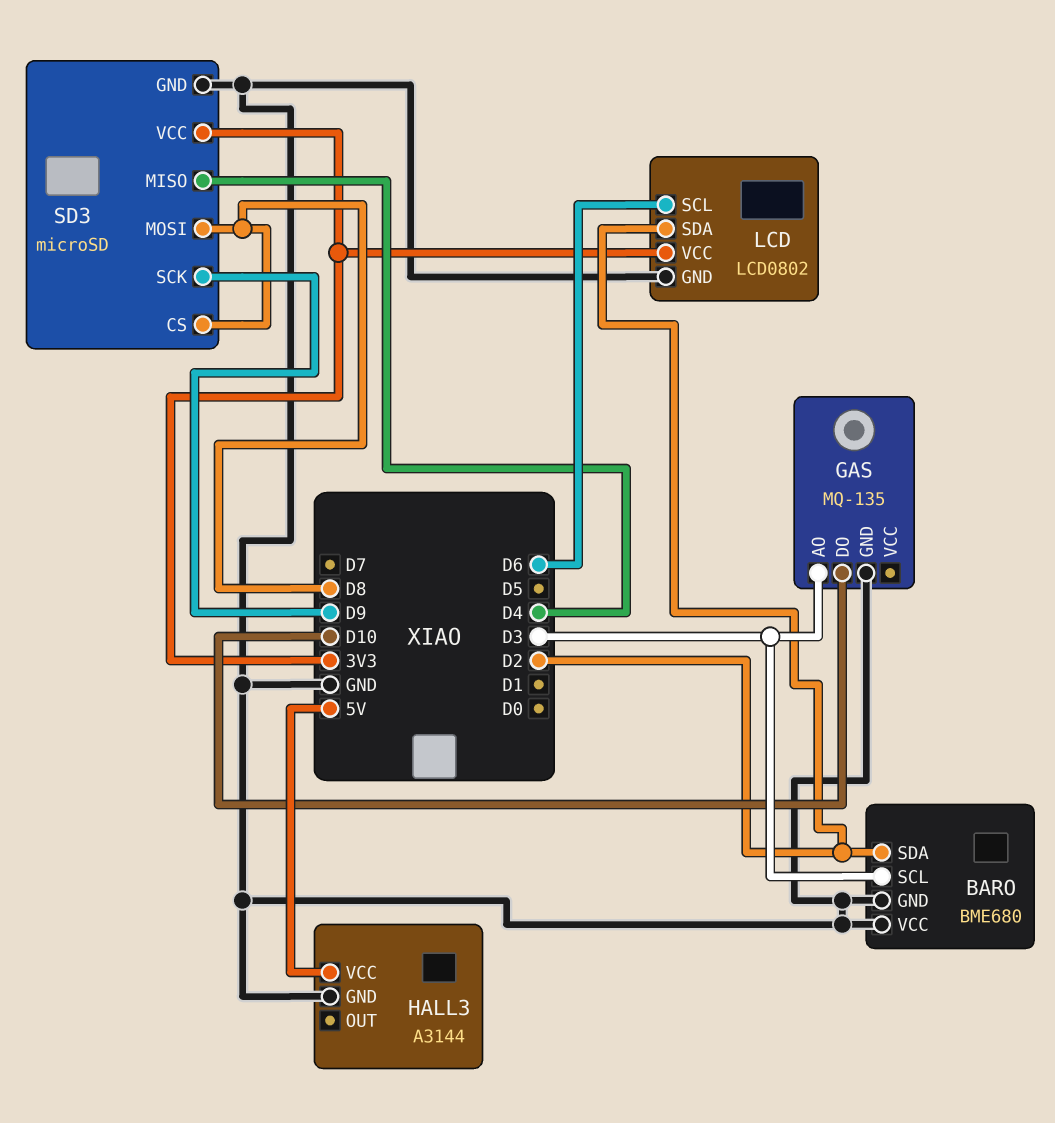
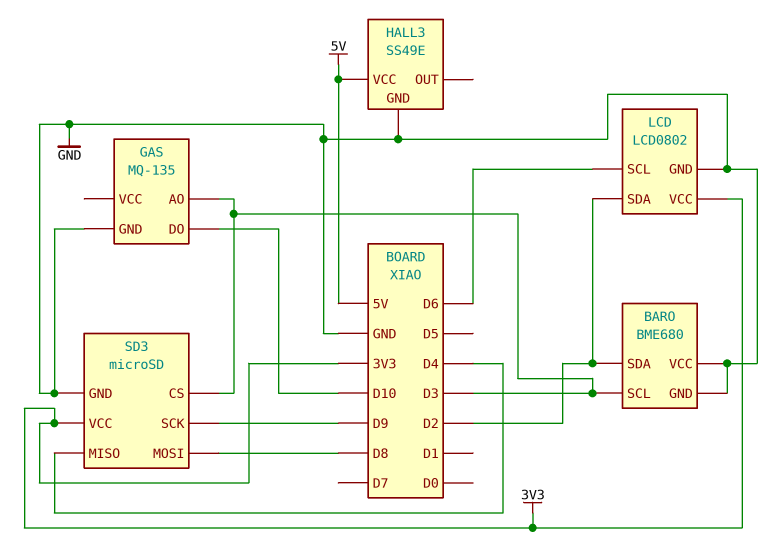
HALL3: A3144 -> SS49E
SD3 pin CS: D8 -> D3

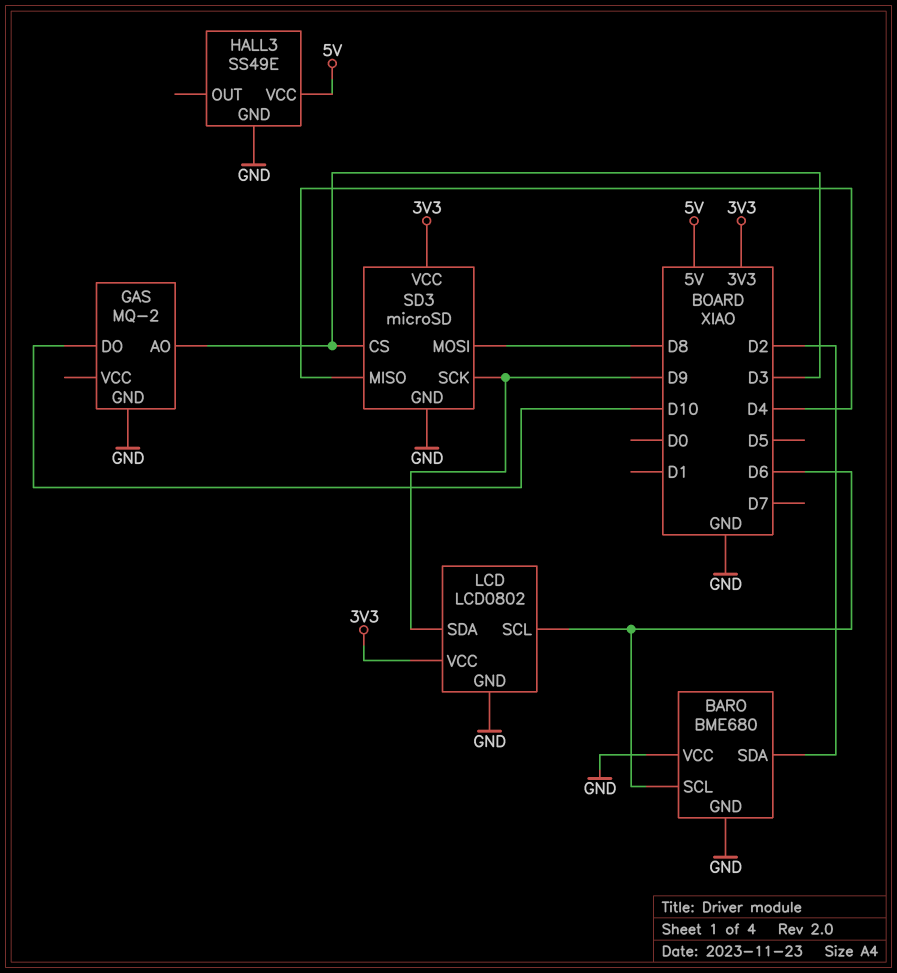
BARO pin SCL: D3 -> D6
GAS: MQ-135 -> MQ-2
LCD pin SDA: D2 -> D9

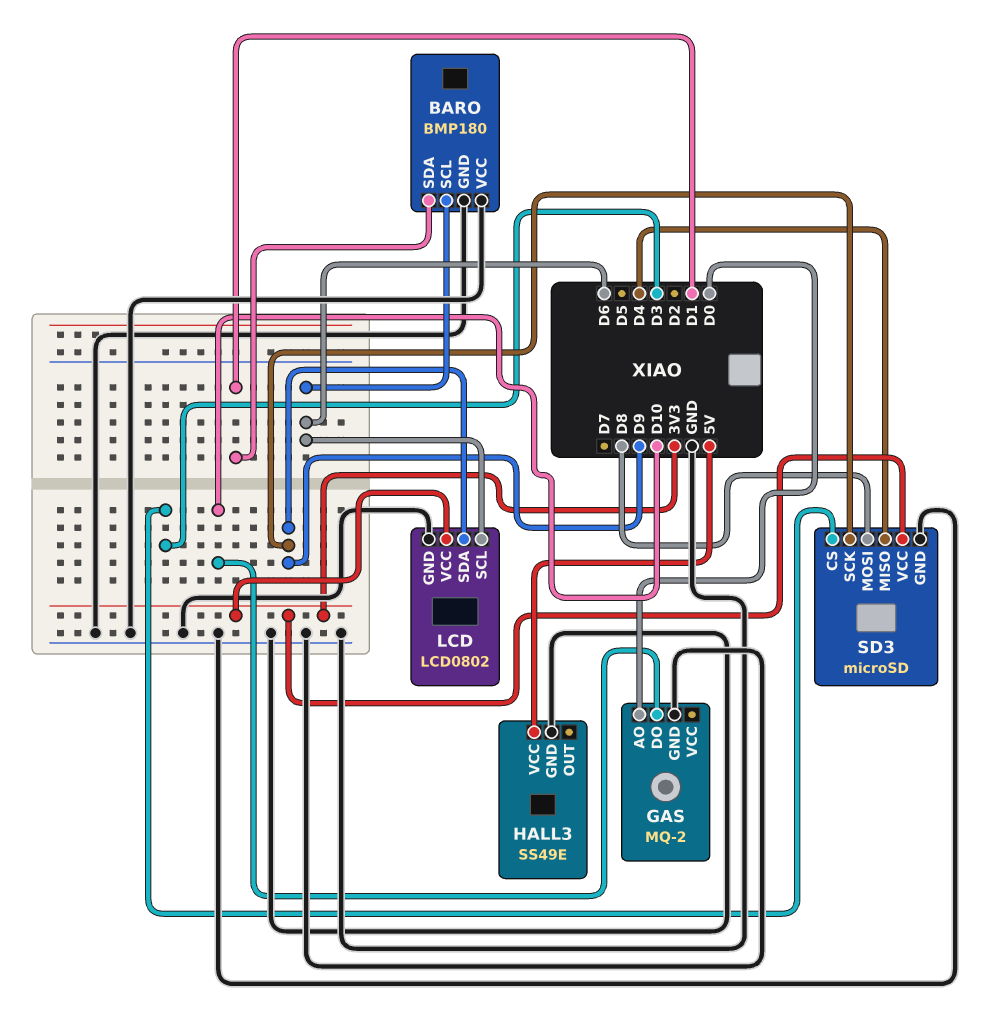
BARO: BME680 -> BMP180
BARO pin SDA: D2 -> D1
GAS pin AO: D3 -> D0

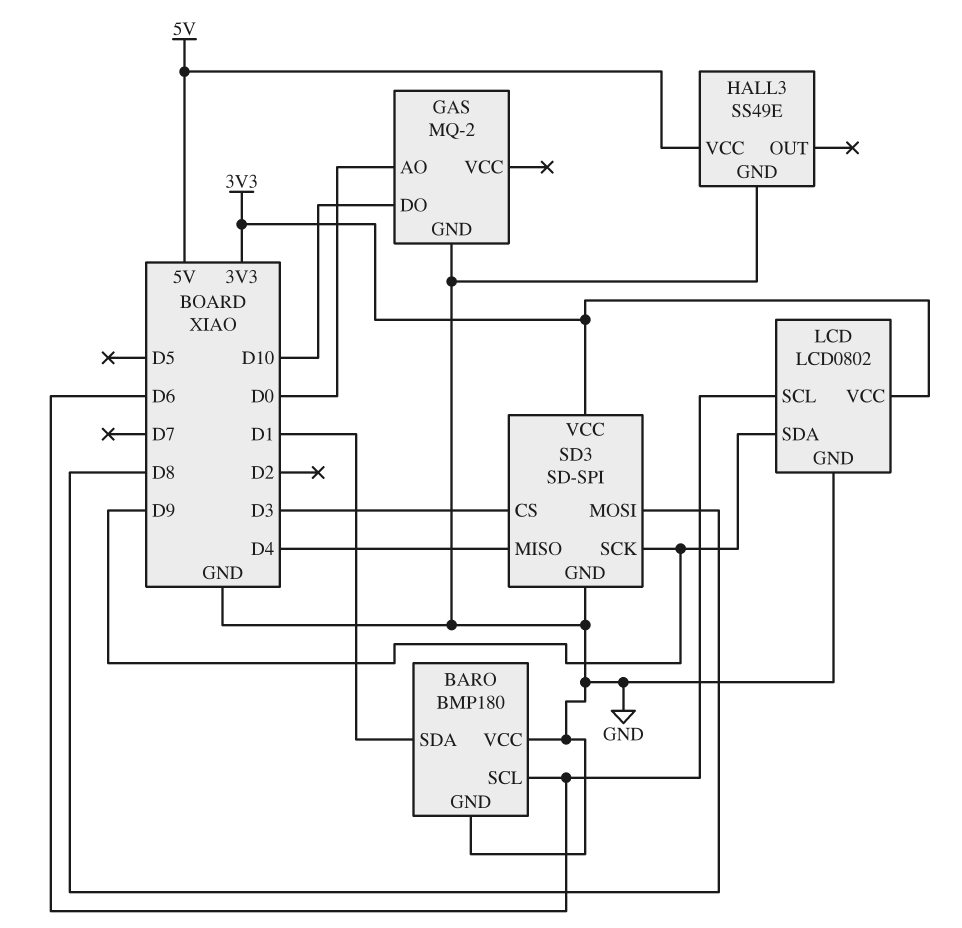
SD3: microSD -> SD-SPI

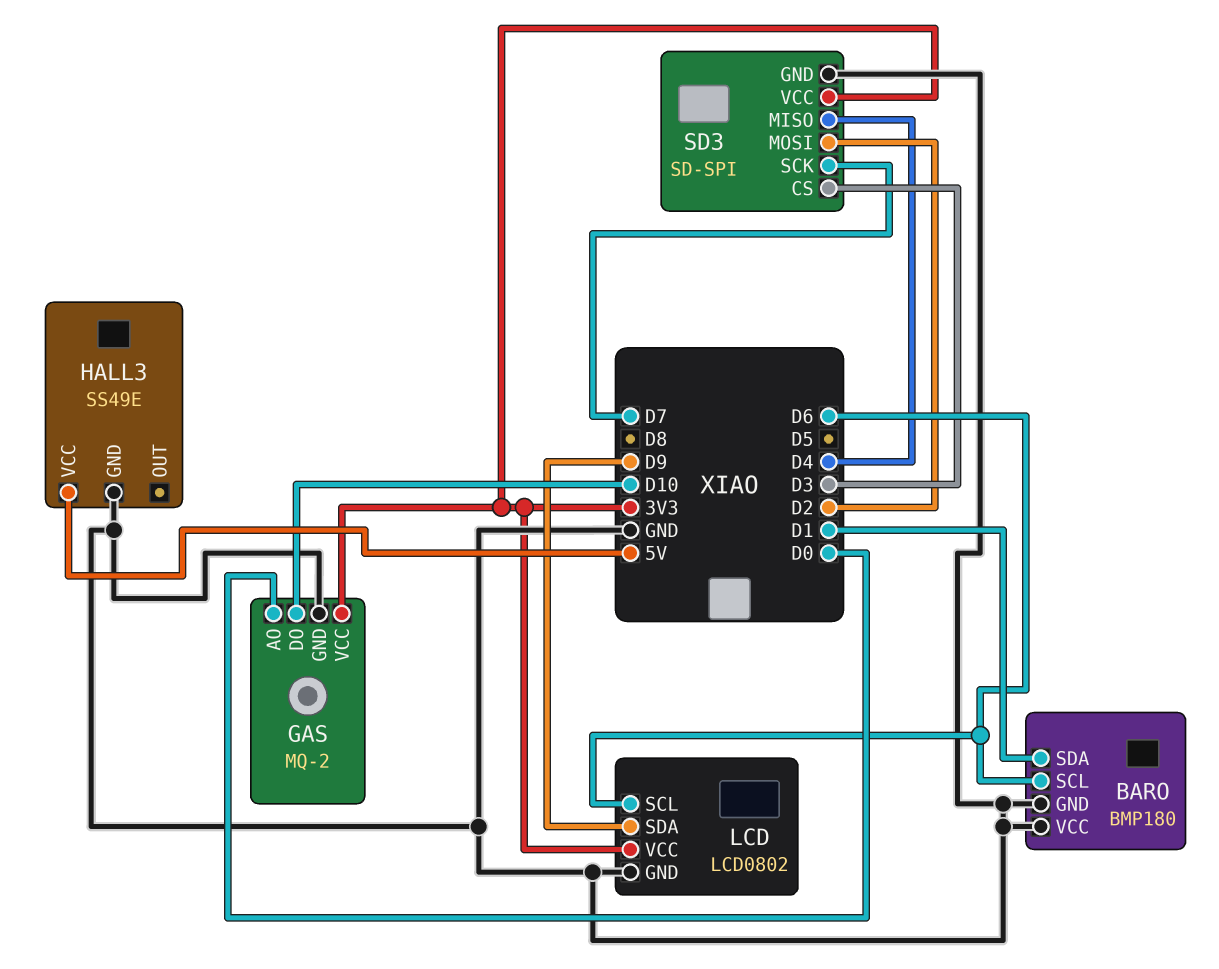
GAS pin VCC: none -> 3V3
SD3 pin MOSI: D8 -> D2
SD3 pin SCK: D9 -> D7

